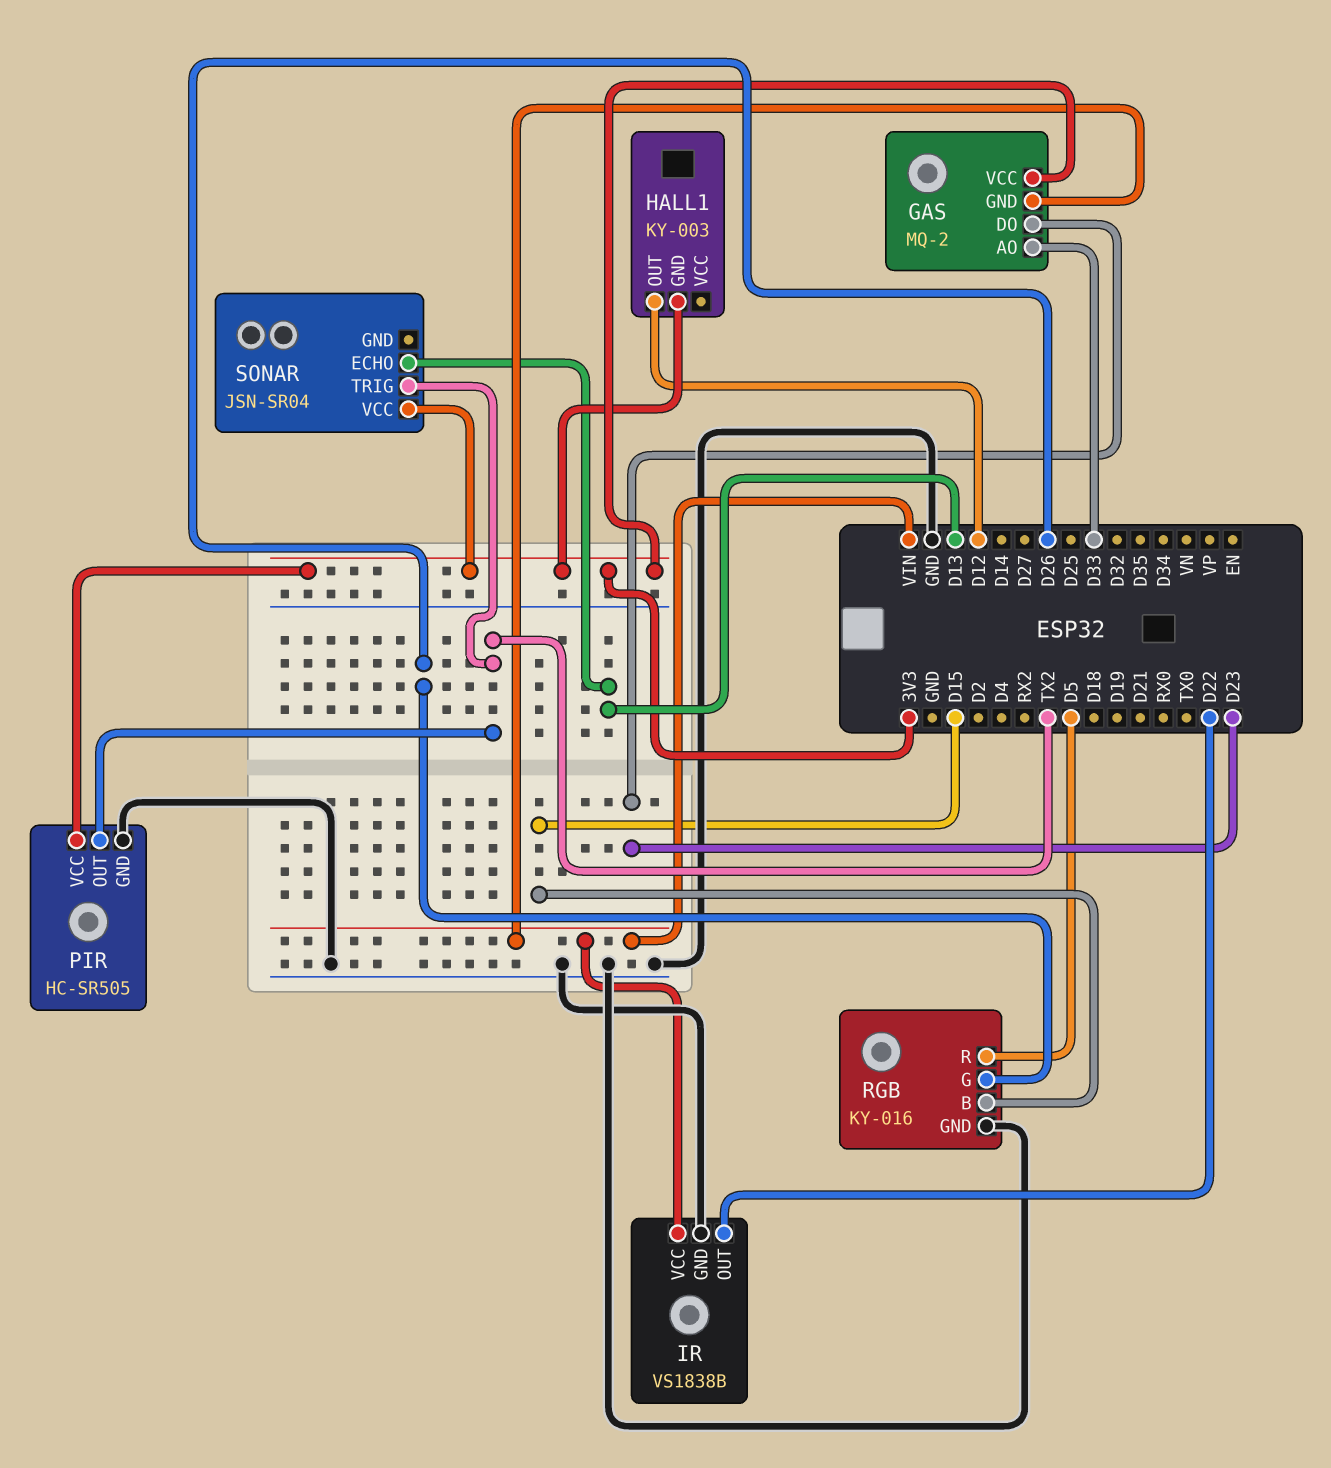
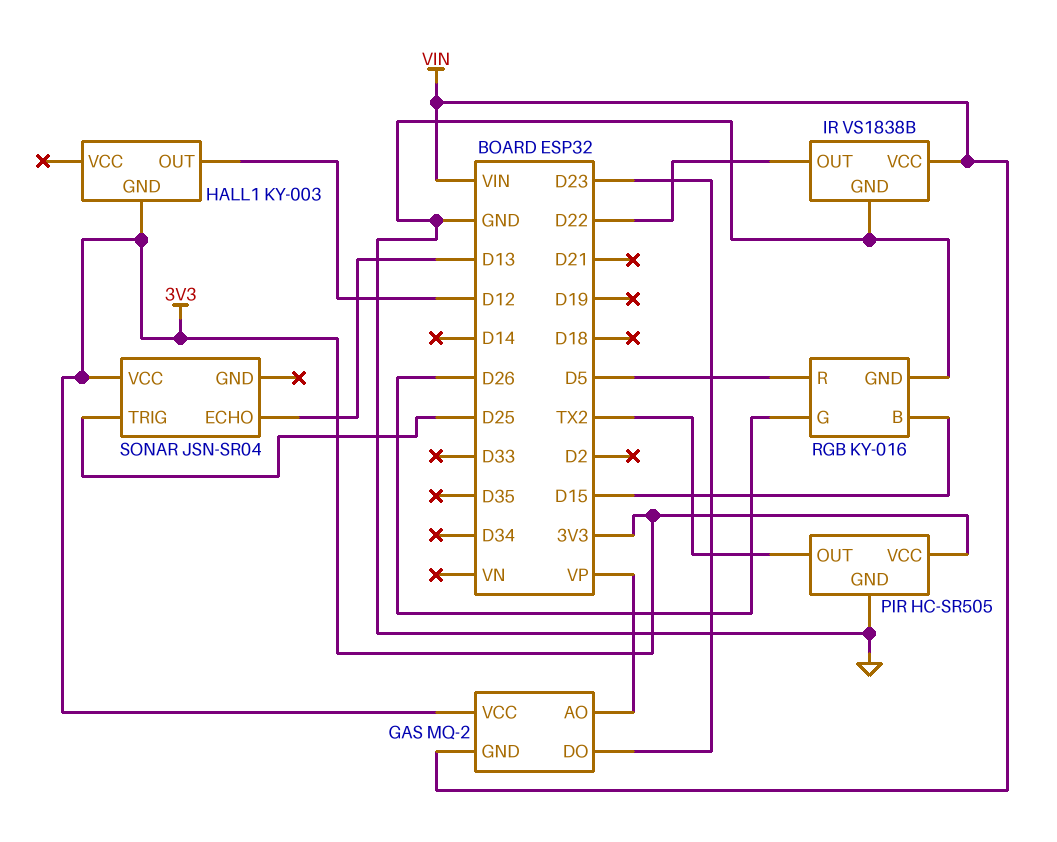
GAS pin AO: D33 -> VP
SONAR pin TRIG: TX2 -> D25

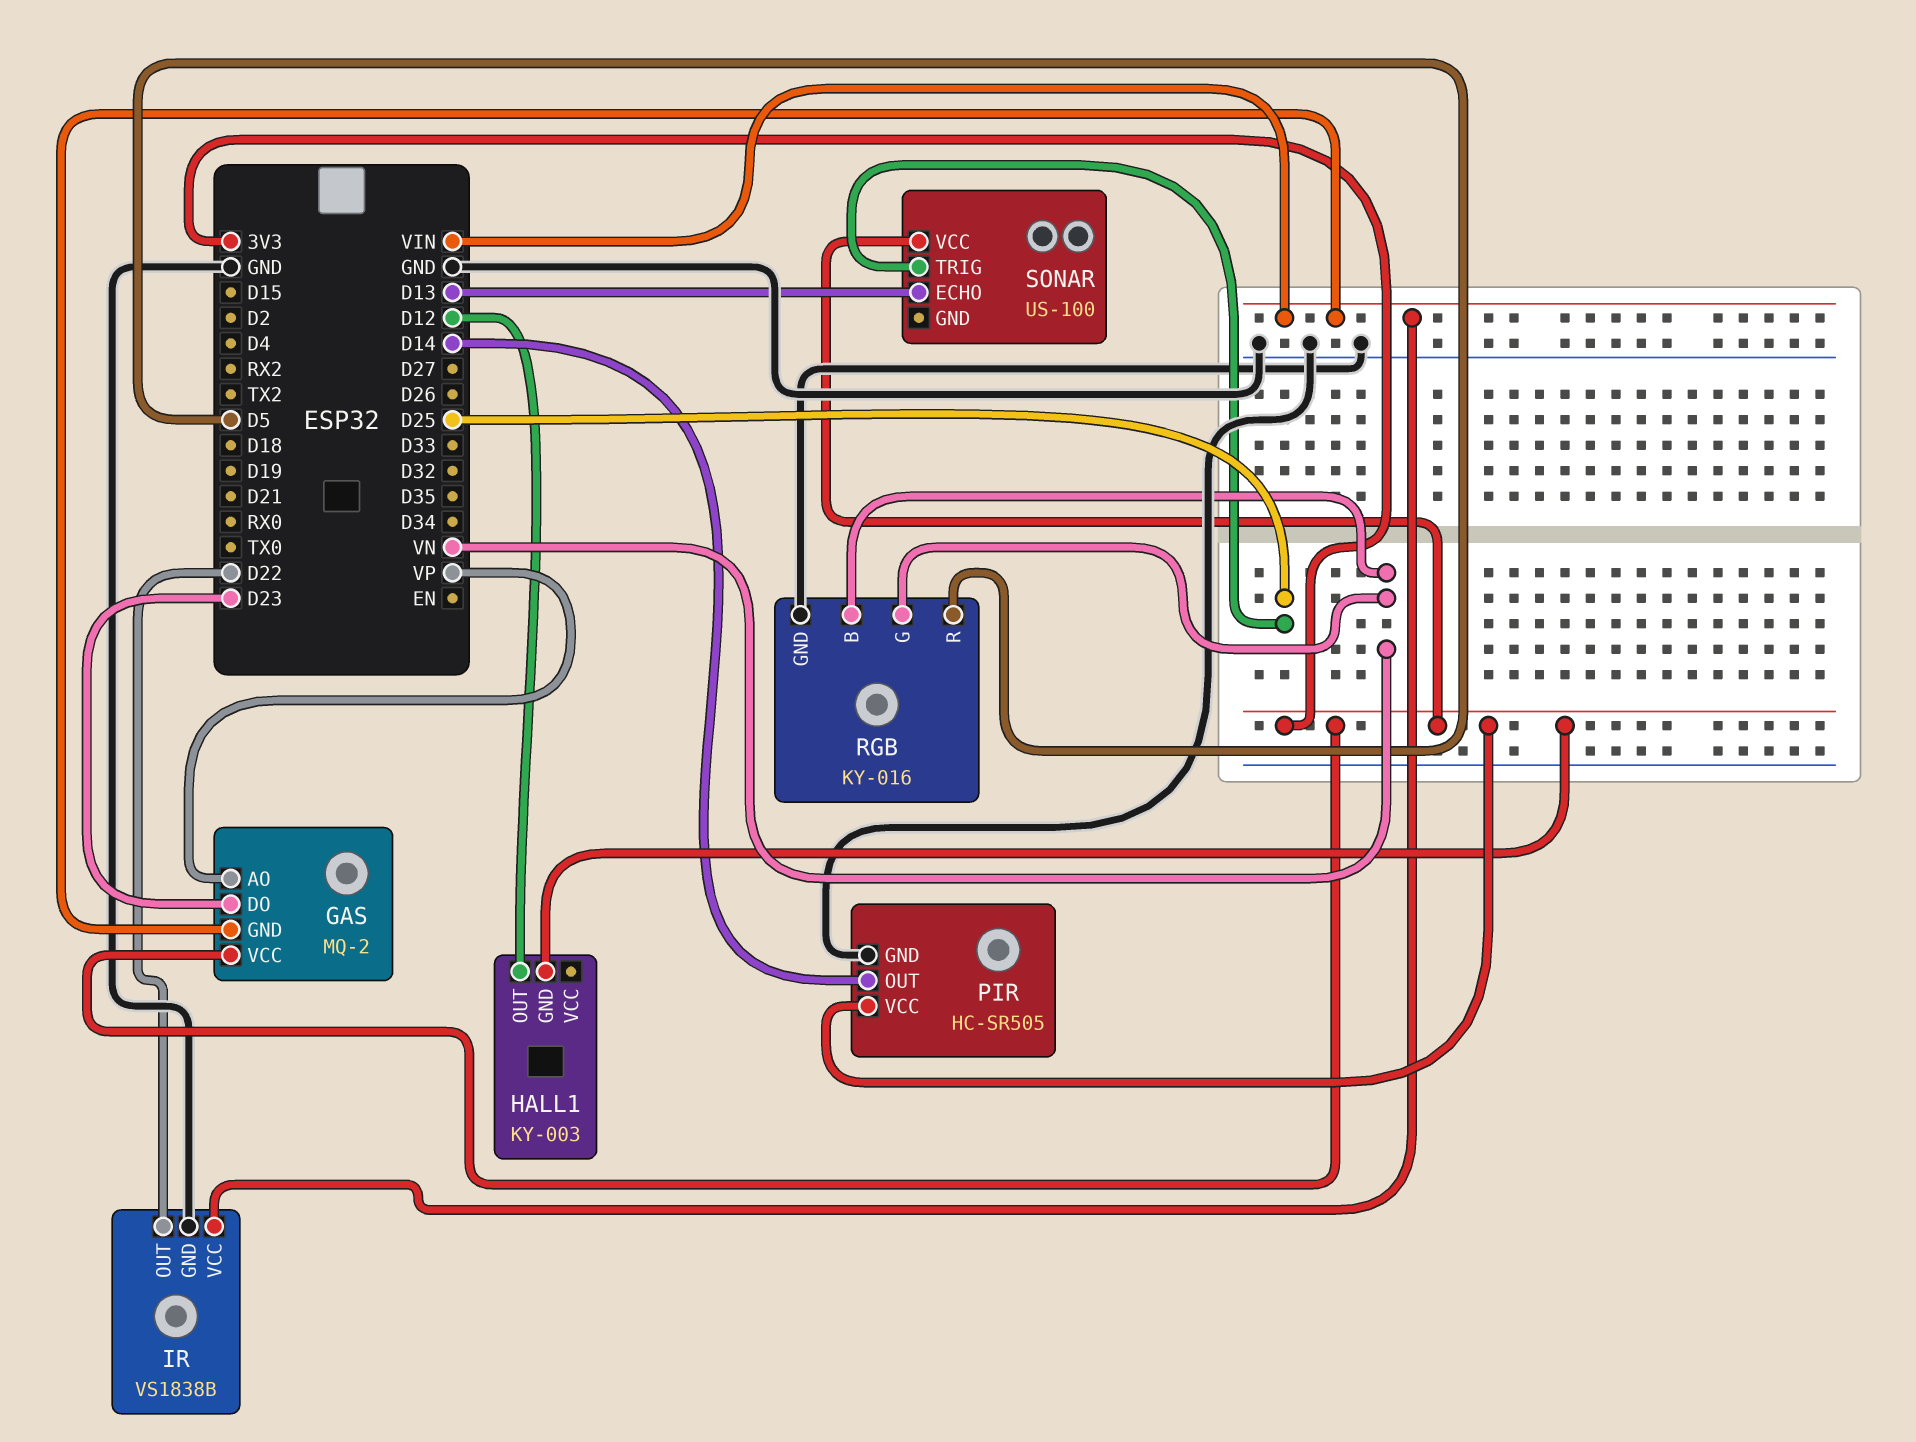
PIR pin OUT: TX2 -> D14
RGB pin B: D15 -> VN
RGB pin G: D26 -> VN
SONAR: JSN-SR04 -> US-100

